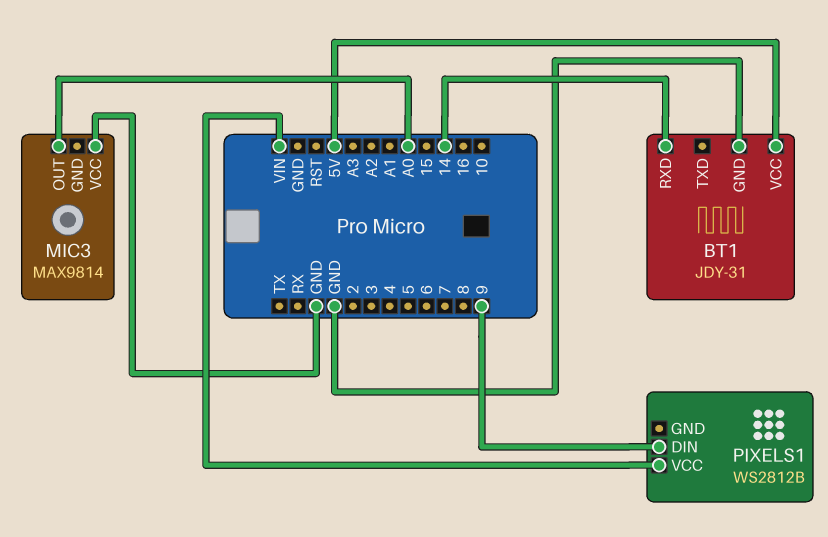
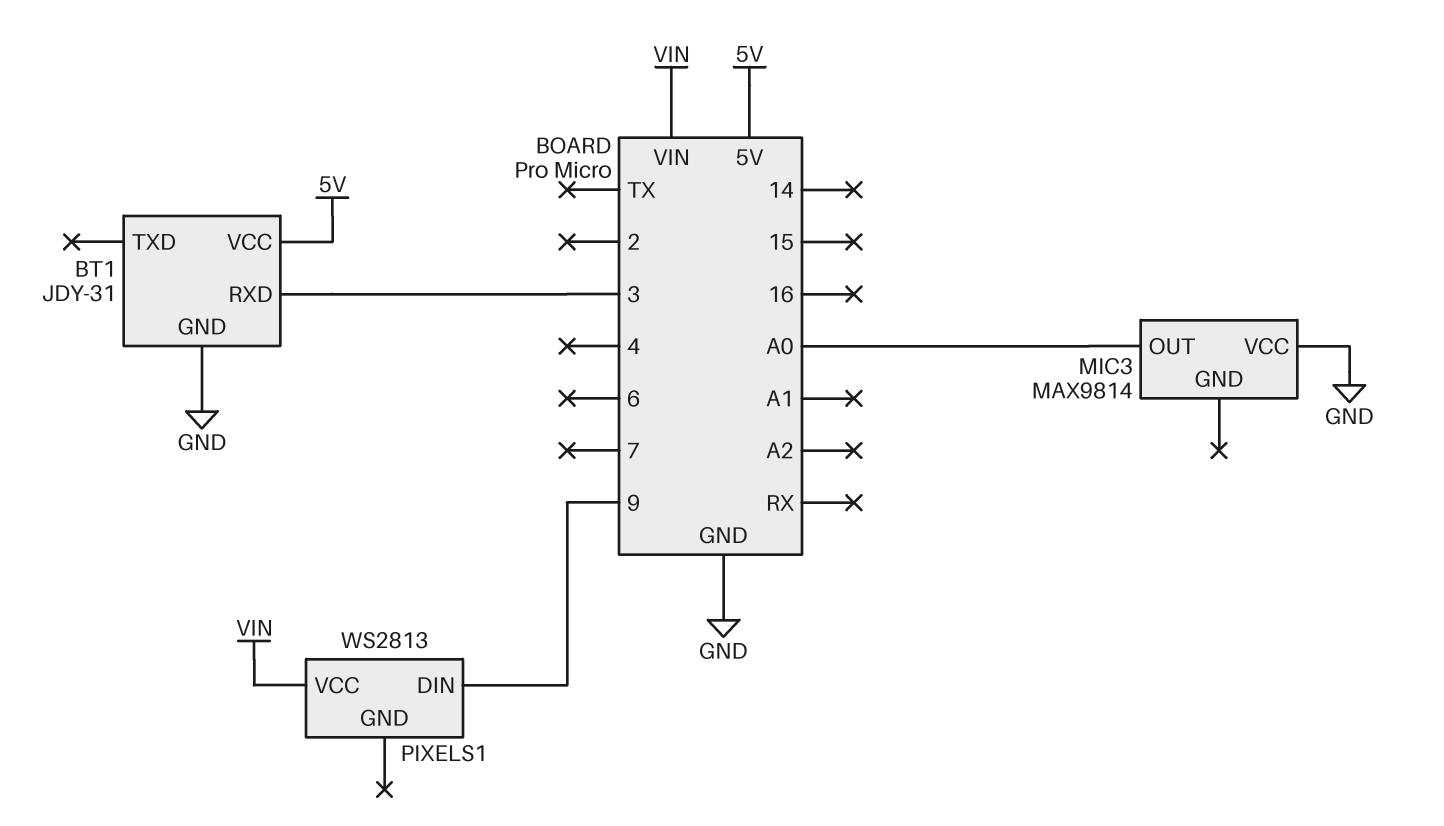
BT1 pin RXD: 14 -> 3
PIXELS1: WS2812B -> WS2813

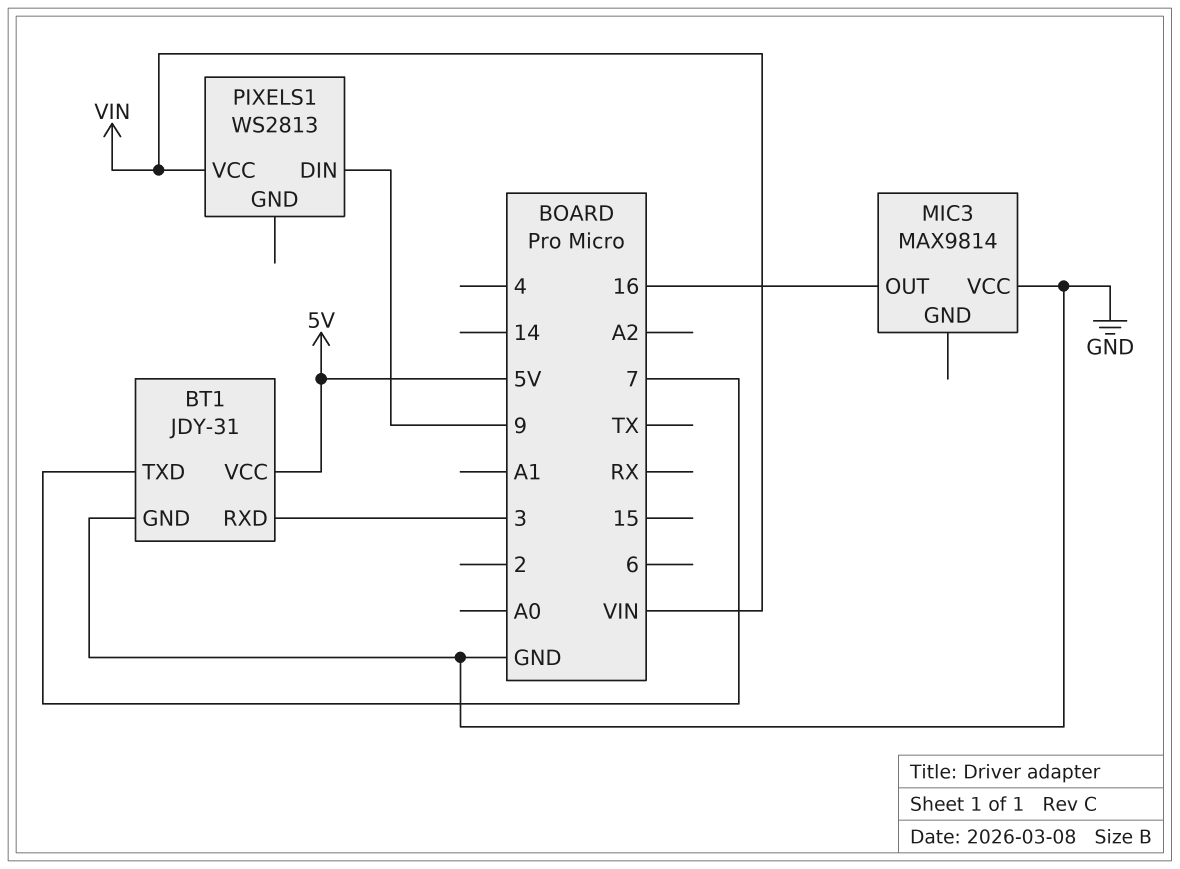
BT1 pin TXD: none -> 7
MIC3 pin OUT: A0 -> 16

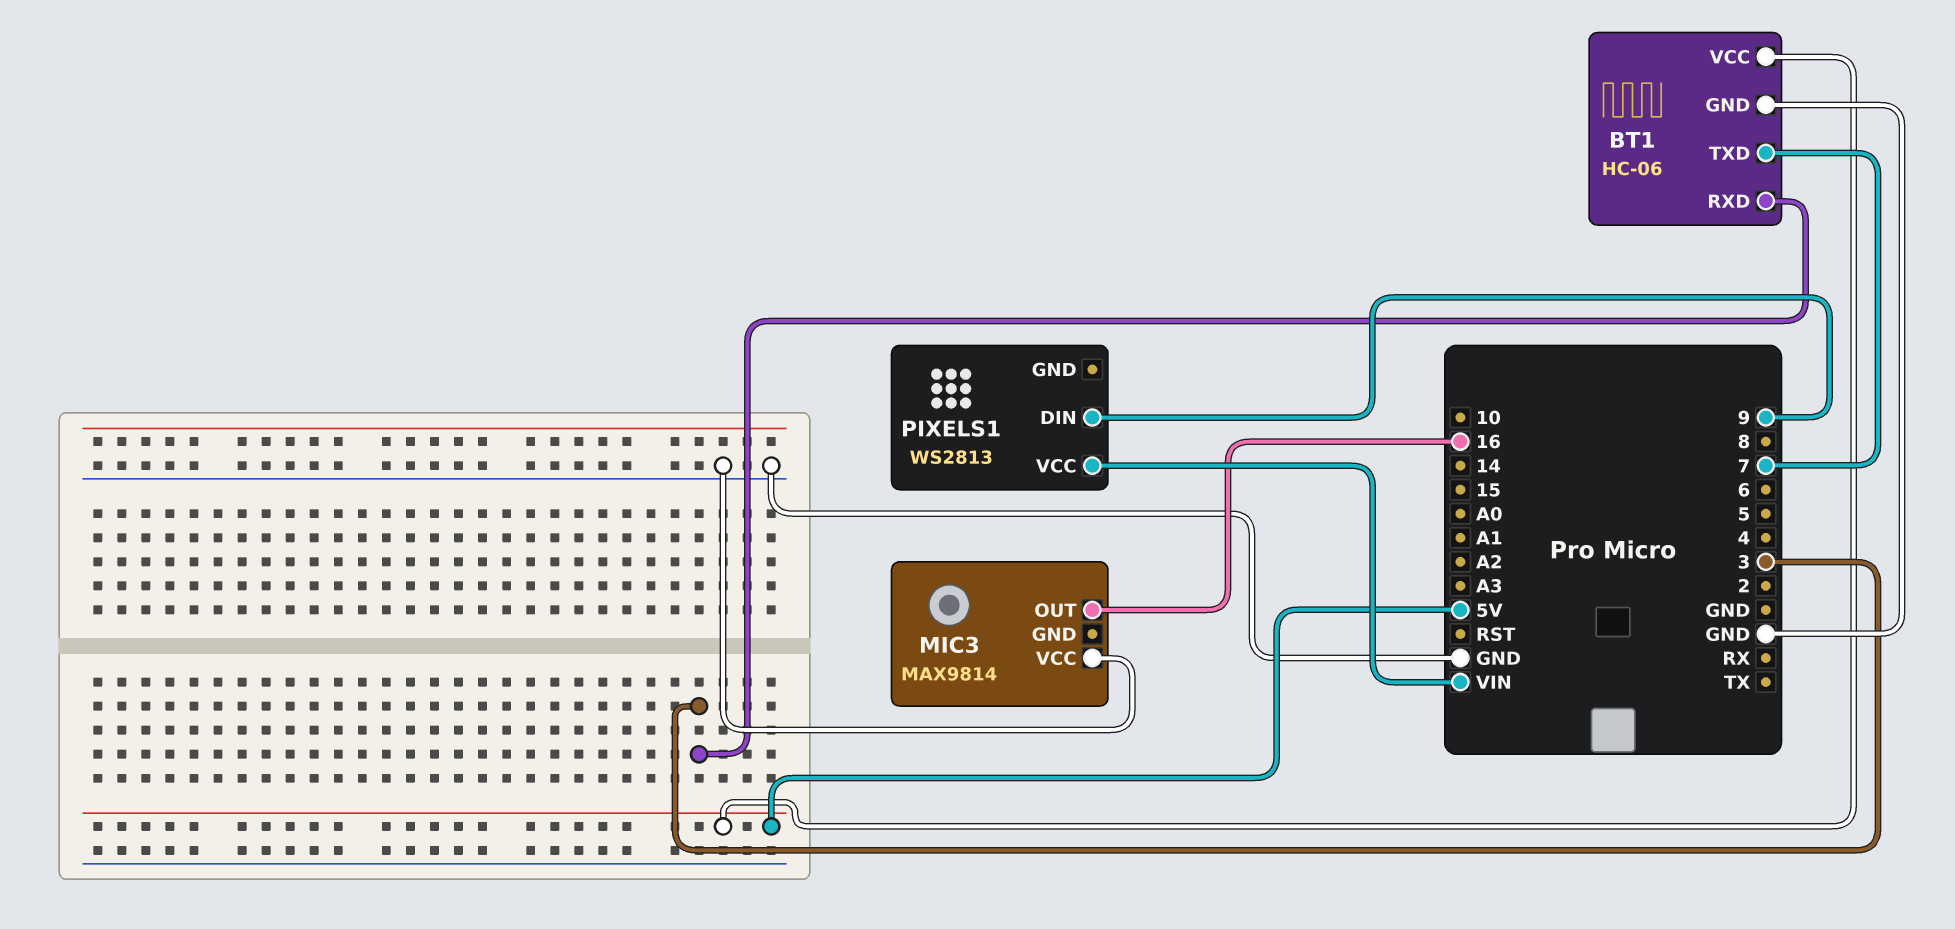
BT1: JDY-31 -> HC-06

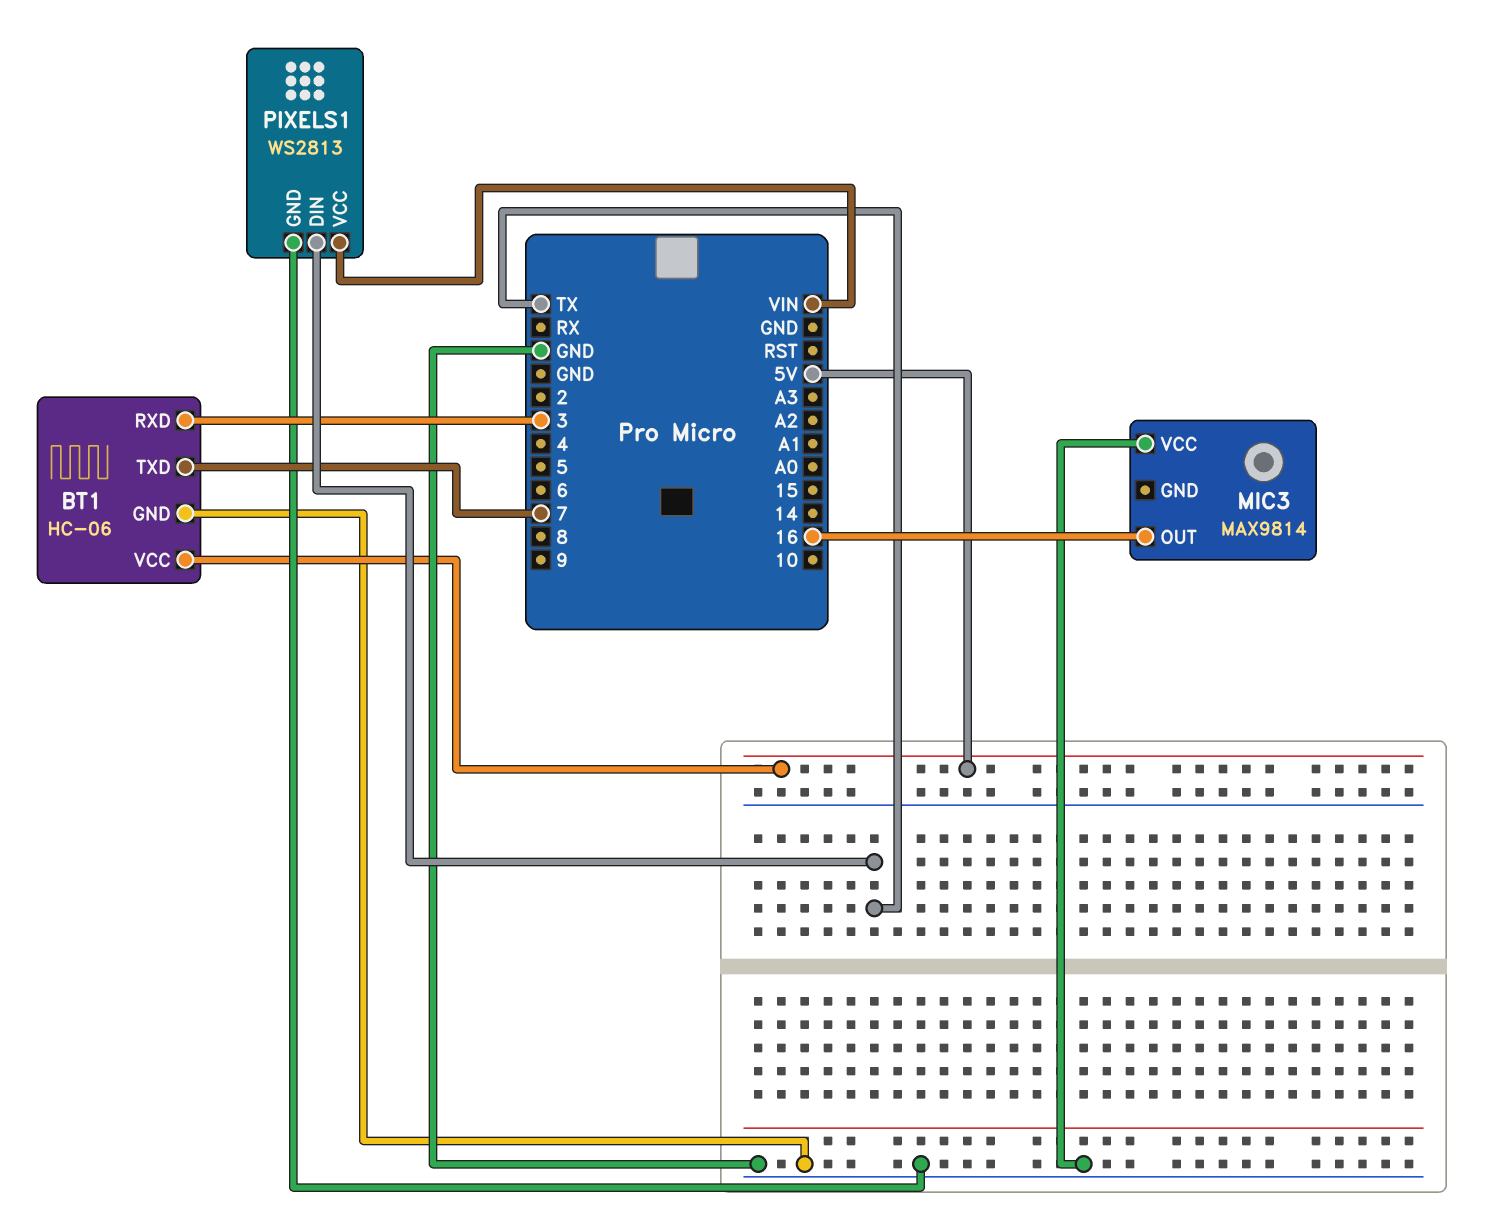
PIXELS1 pin DIN: 9 -> TX
PIXELS1 pin GND: none -> GND

